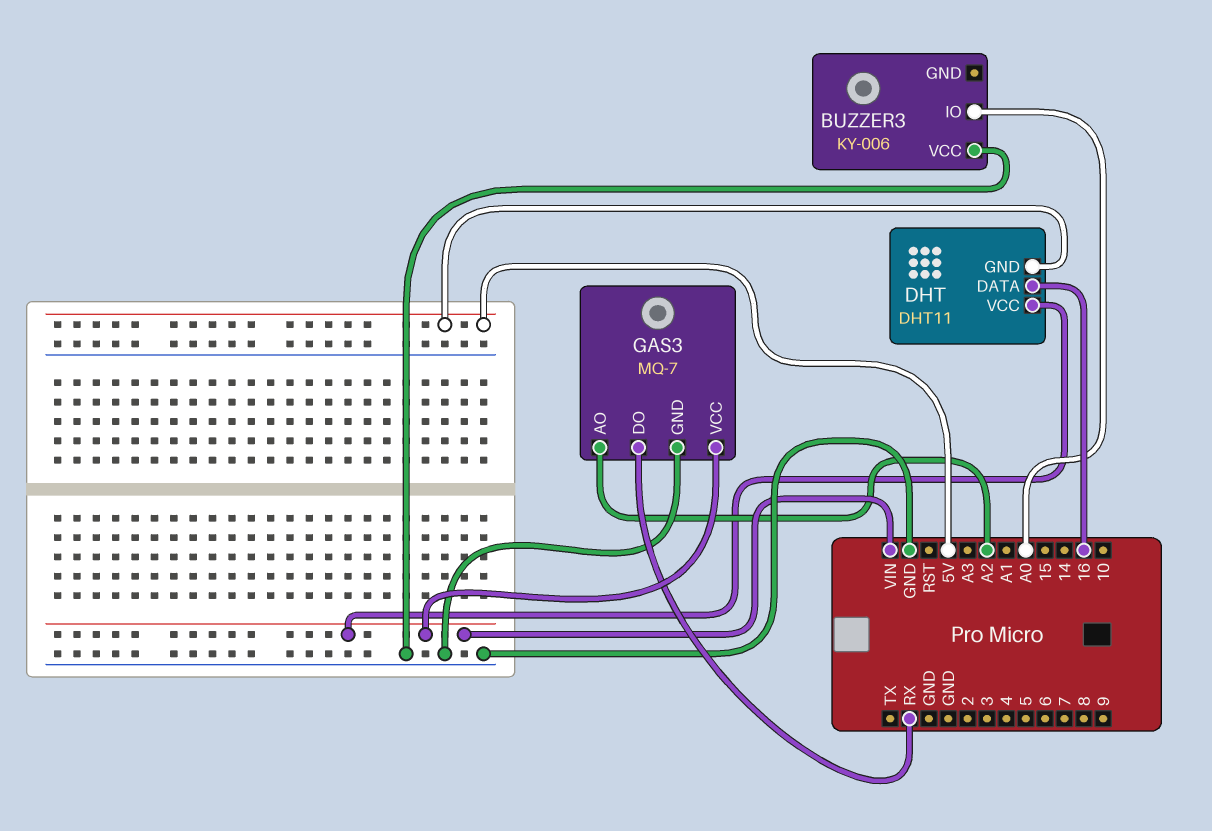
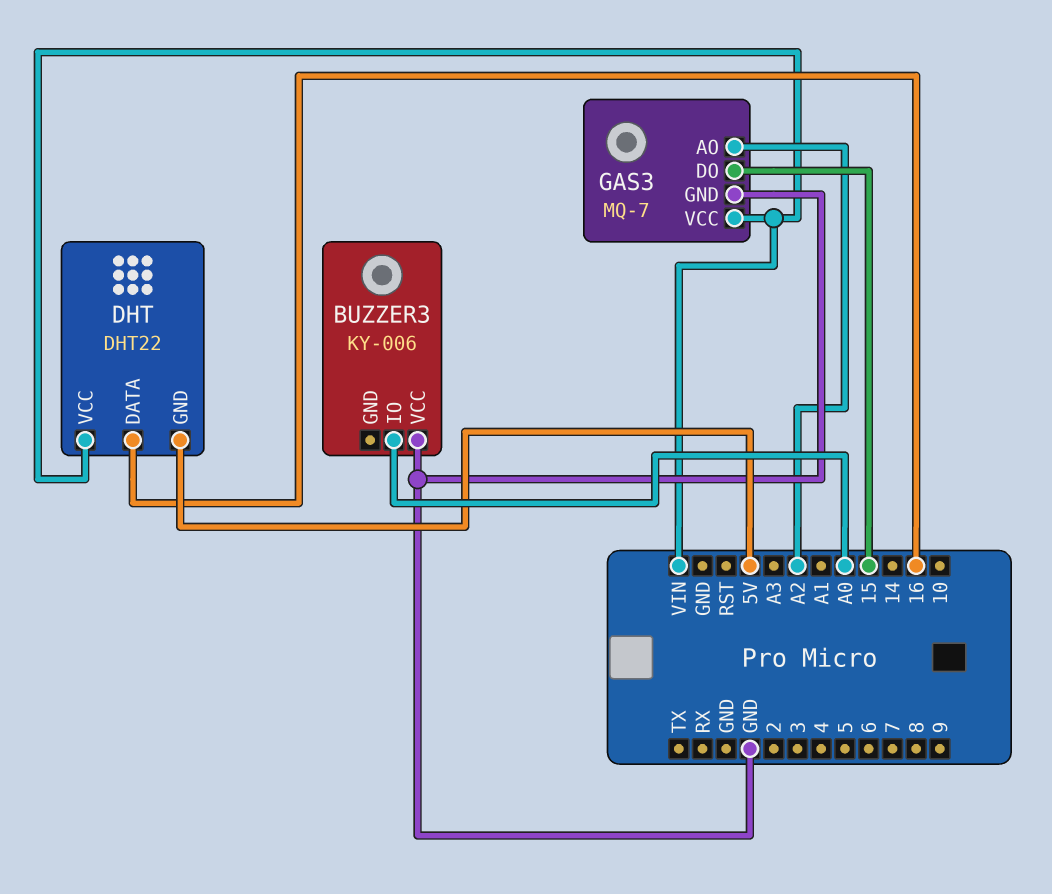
DHT: DHT11 -> DHT22
GAS3 pin DO: RX -> 15

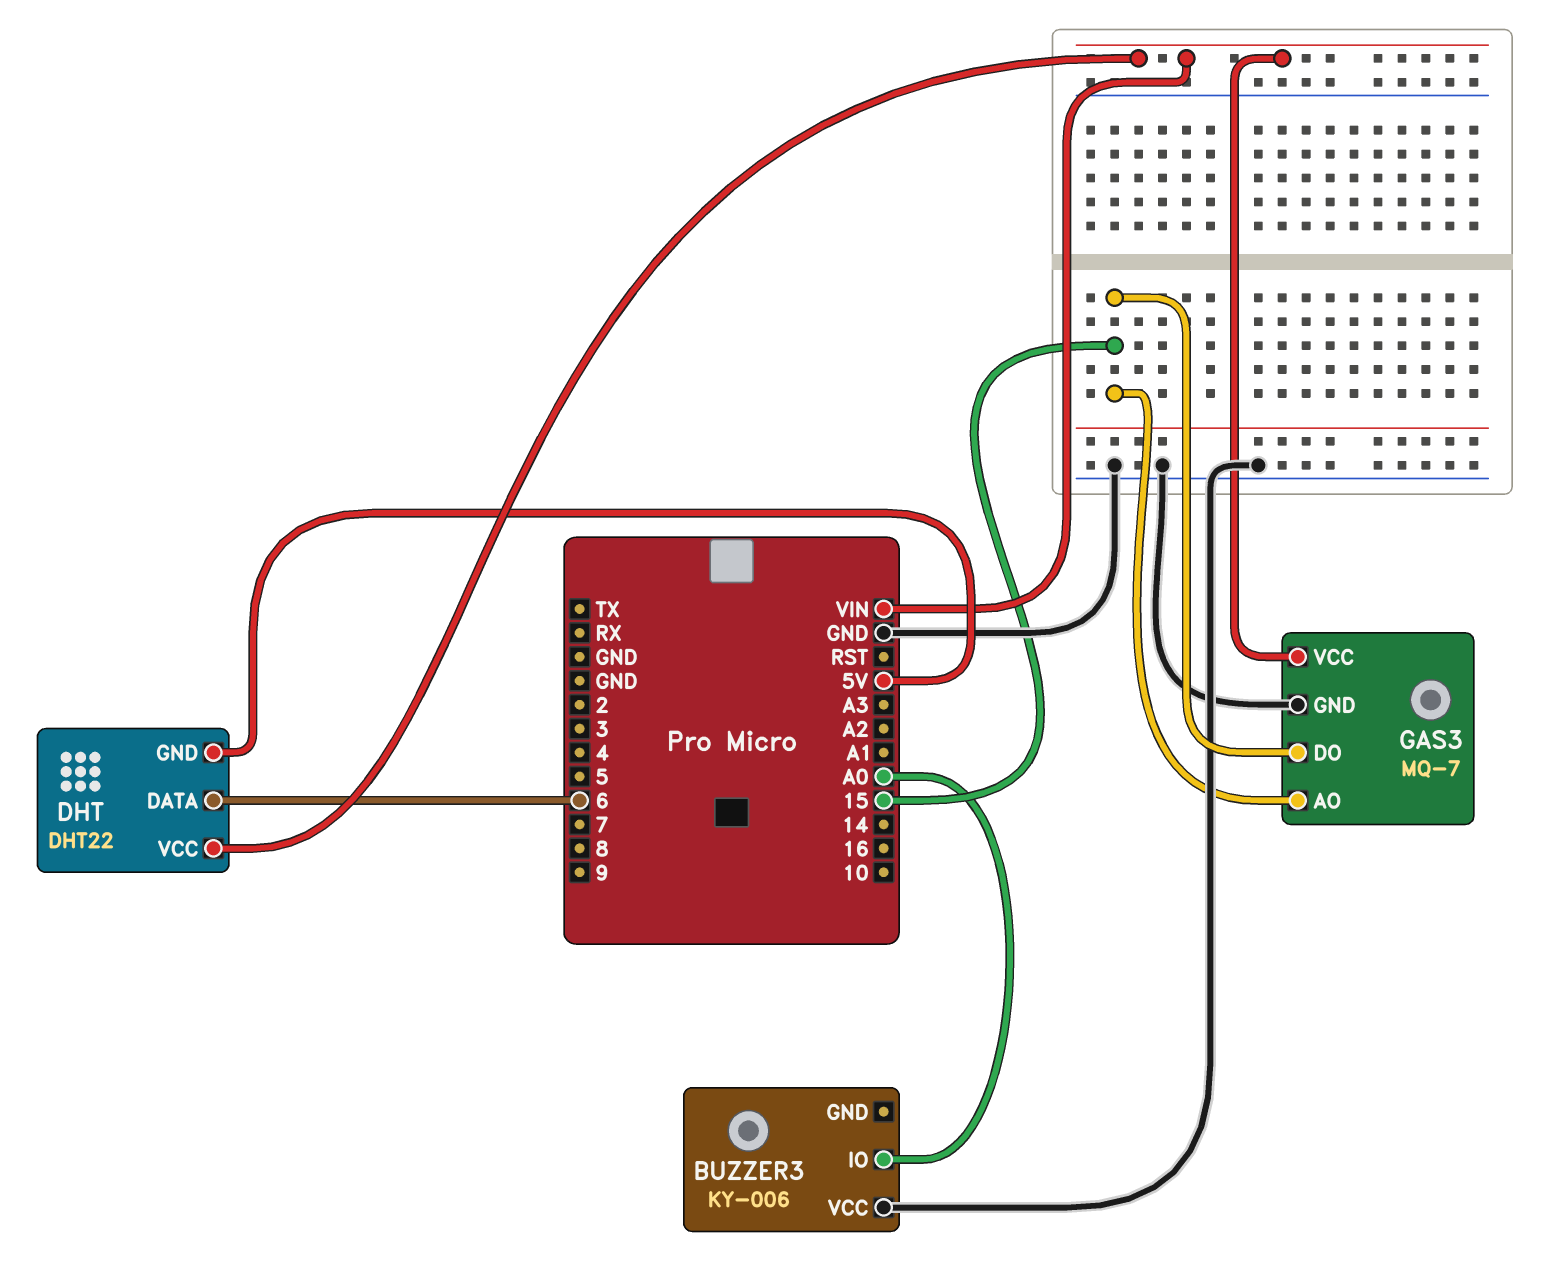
DHT pin DATA: 16 -> 6
GAS3 pin AO: A2 -> 15

